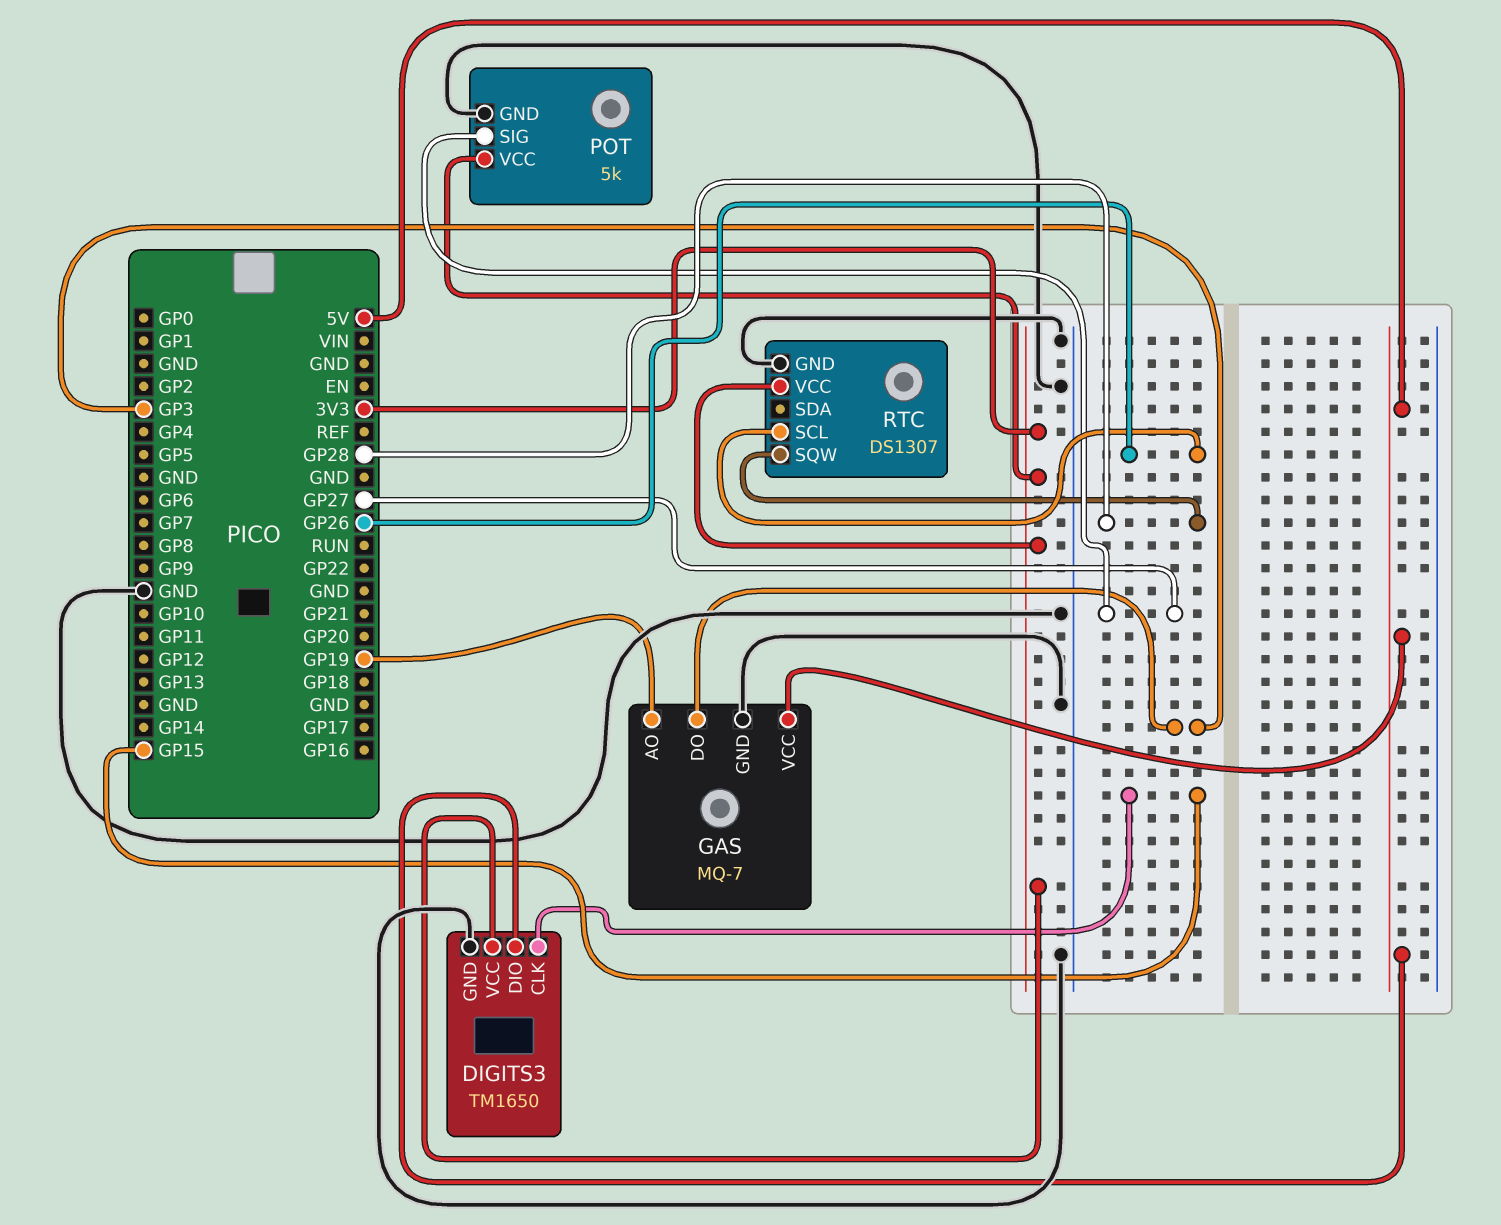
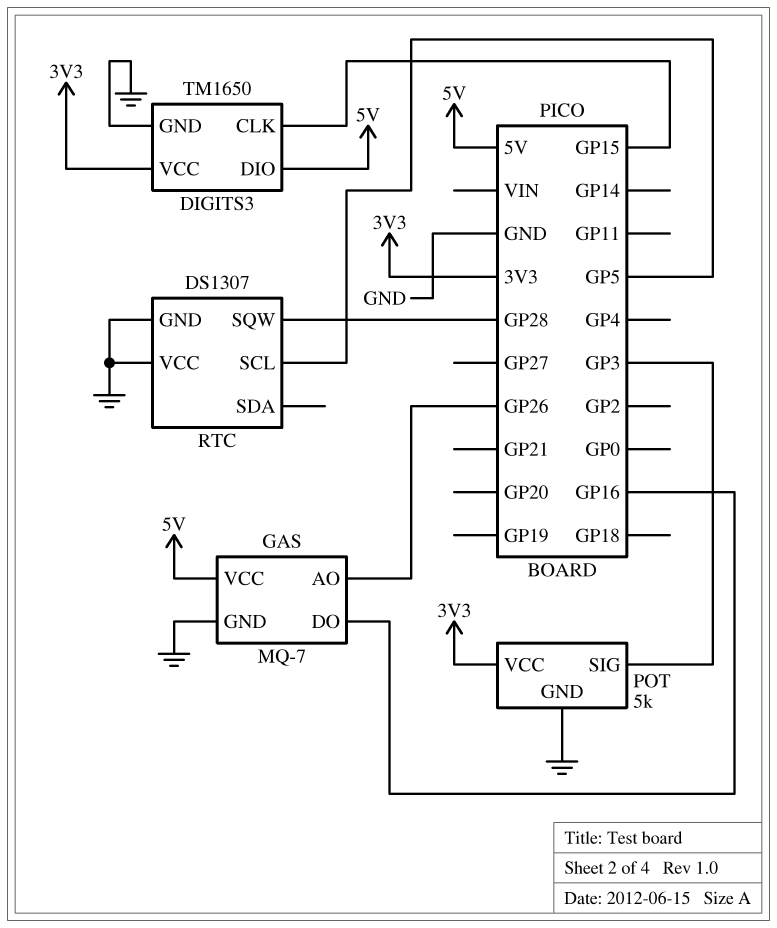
GAS pin AO: GP19 -> GP26
GAS pin DO: GP3 -> GP16
POT pin SIG: GP27 -> GP3
RTC pin SCL: GP26 -> GP5
RTC pin VCC: 3V3 -> GND

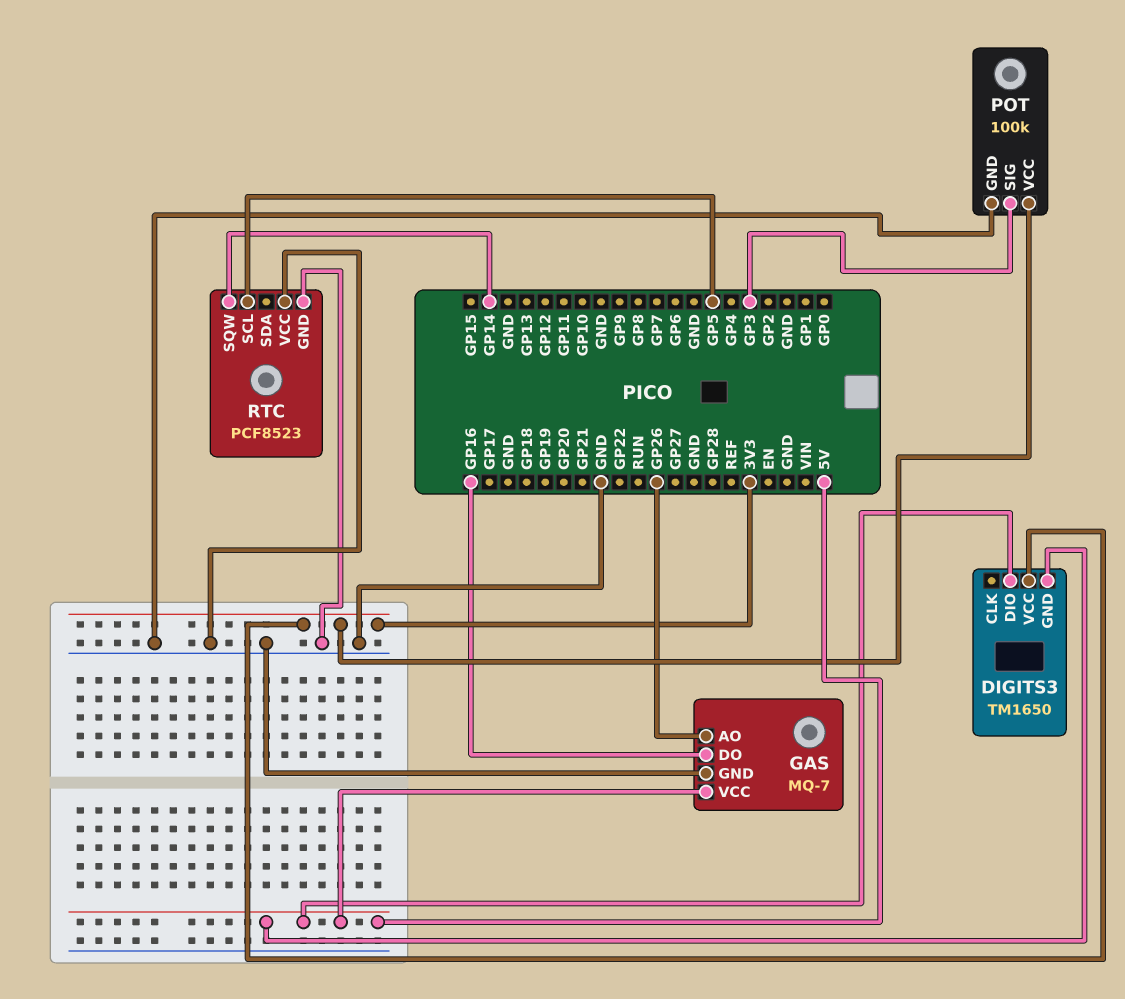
DIGITS3 pin CLK: GP15 -> none
DIGITS3 pin GND: GND -> 5V
POT: 5k -> 100k
RTC: DS1307 -> PCF8523
RTC pin SQW: GP28 -> GP14

